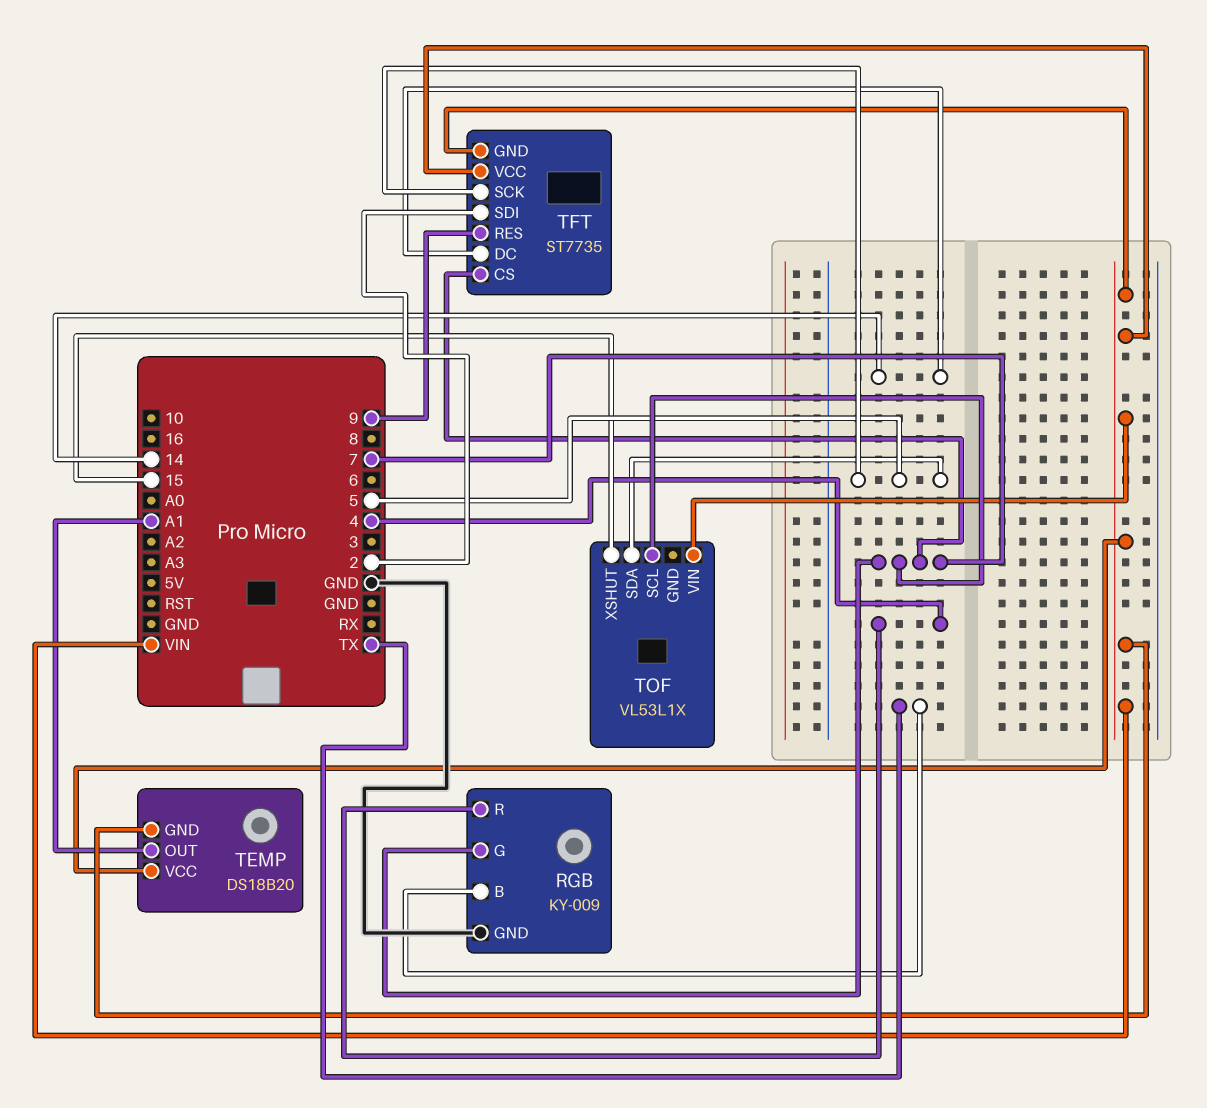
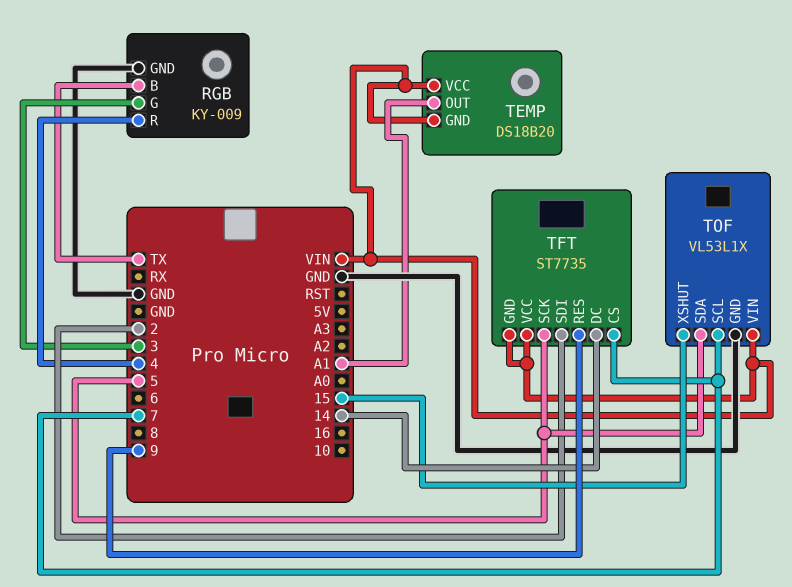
RGB pin G: 7 -> 3
TOF pin GND: none -> GND

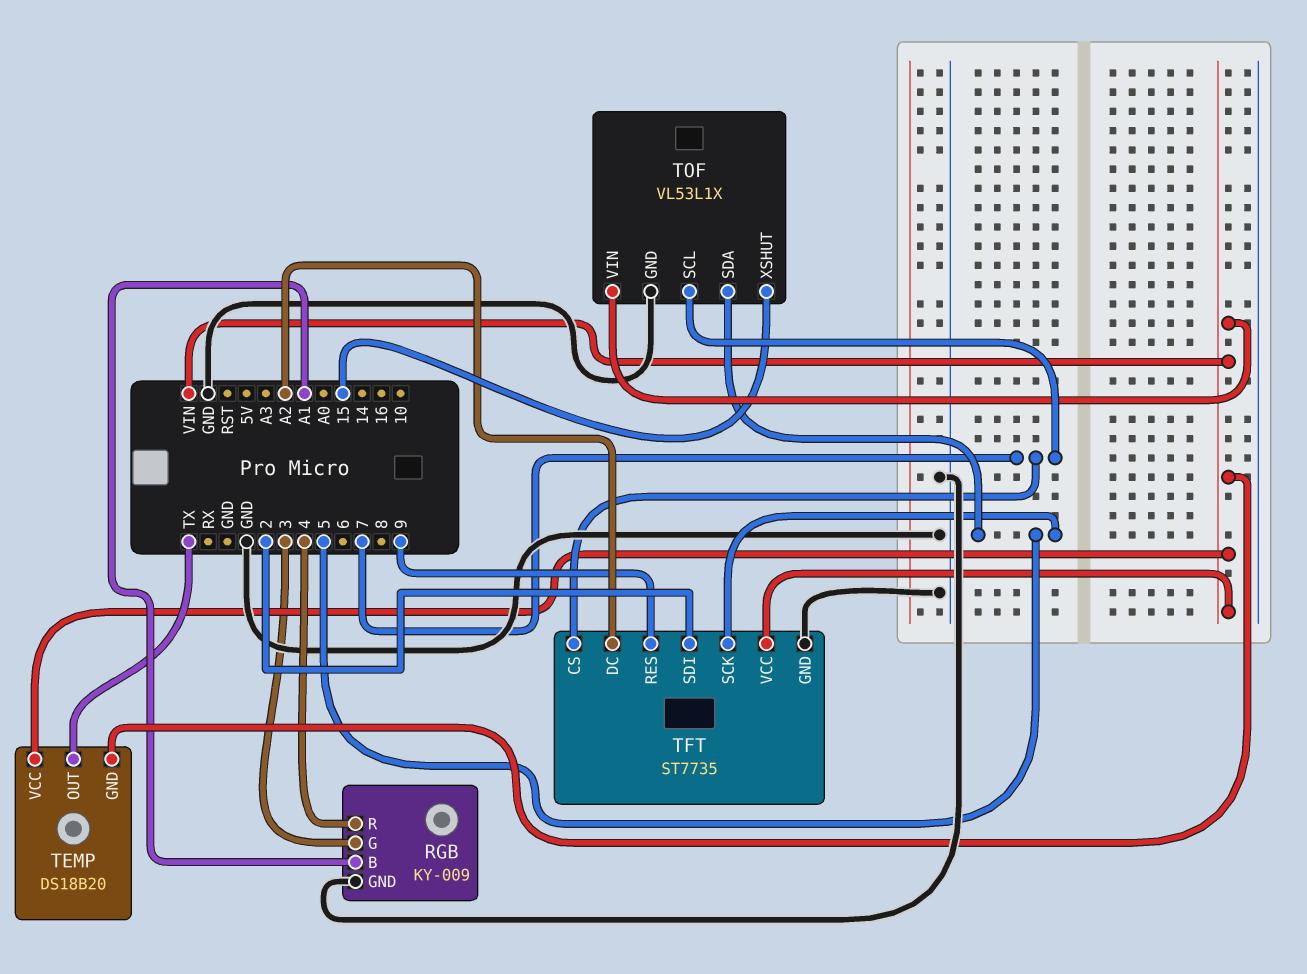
RGB pin B: TX -> A1
TEMP pin OUT: A1 -> TX
TFT pin DC: 14 -> A2
TFT pin GND: VIN -> GND

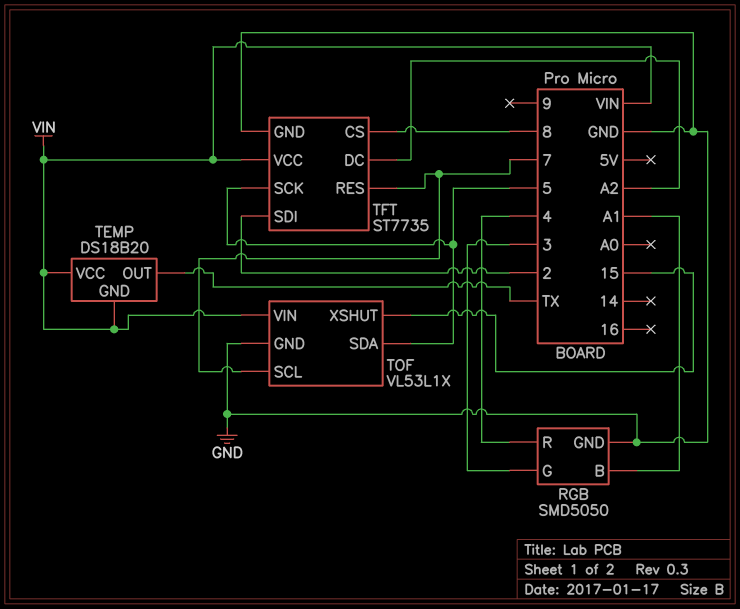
RGB: KY-009 -> SMD5050
TFT pin CS: 7 -> 8
TFT pin RES: 9 -> 7

